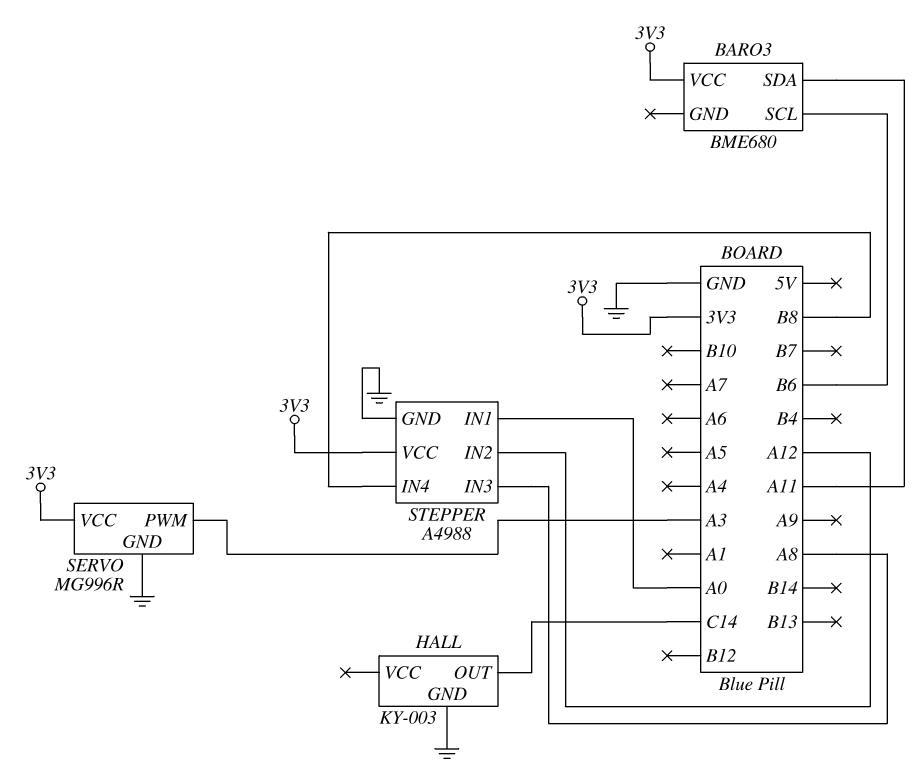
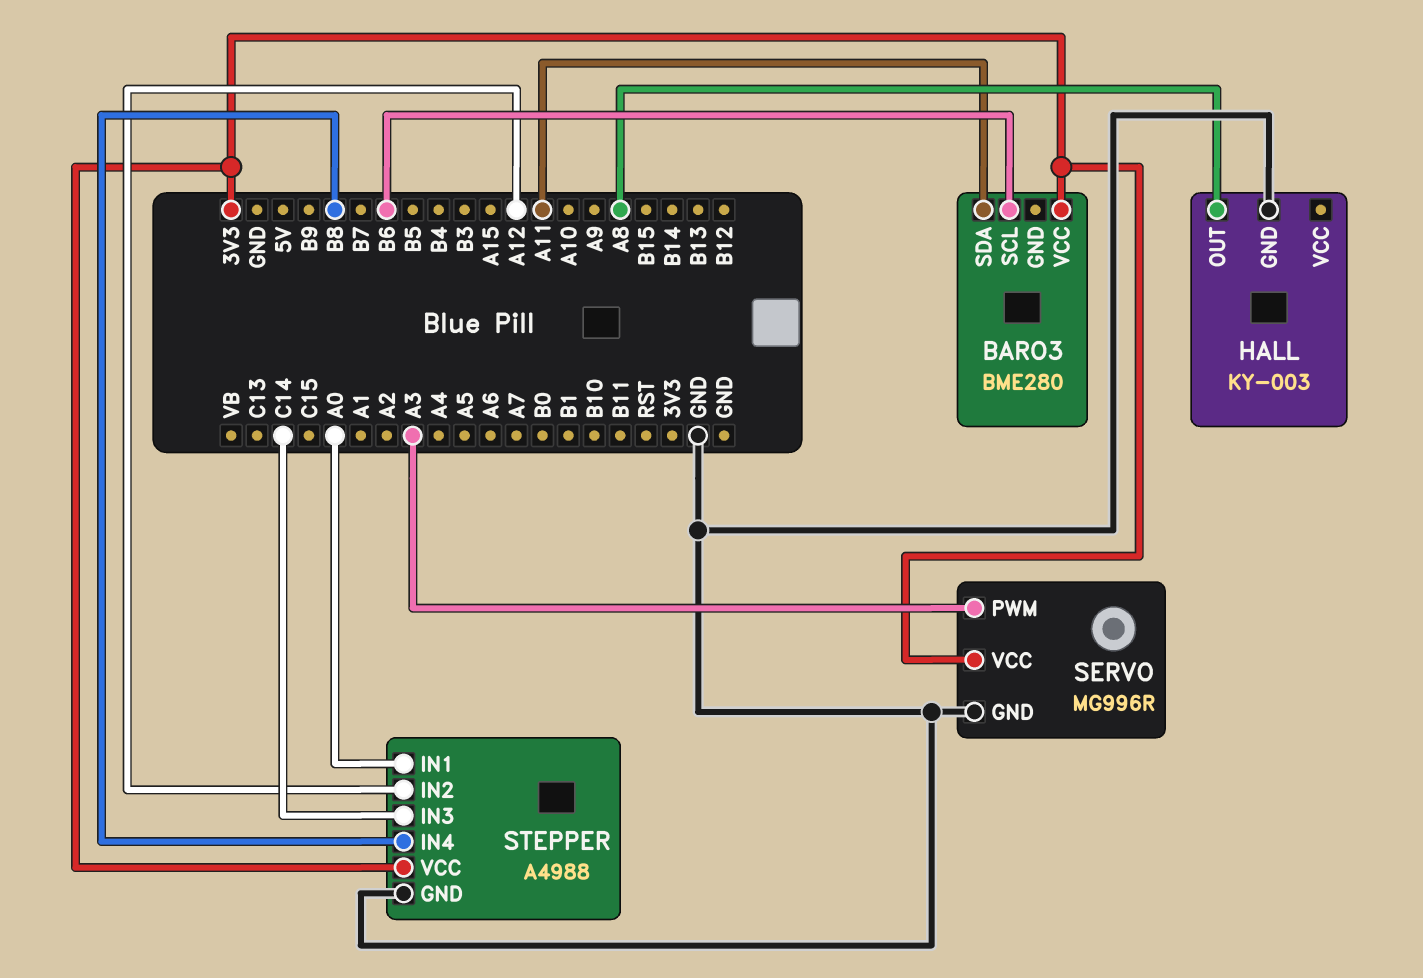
BARO3: BME680 -> BME280
HALL pin OUT: C14 -> A8
STEPPER pin IN3: A8 -> C14

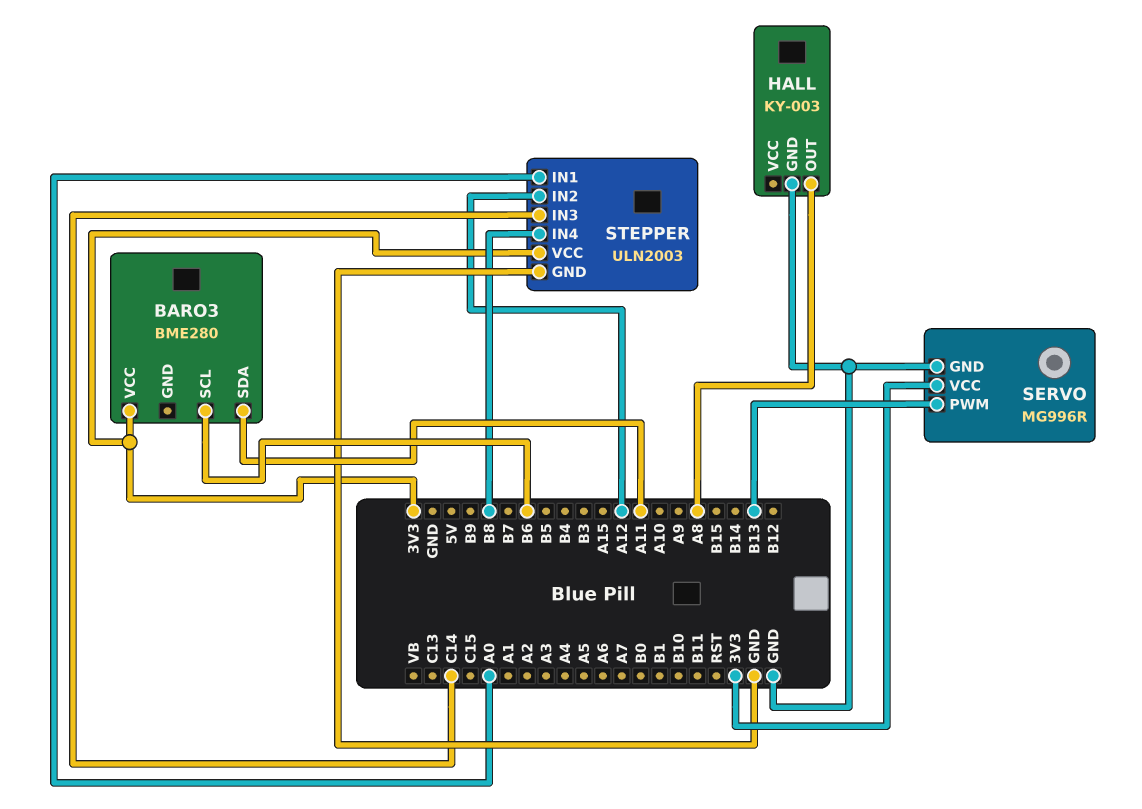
SERVO pin PWM: A3 -> B13
STEPPER: A4988 -> ULN2003

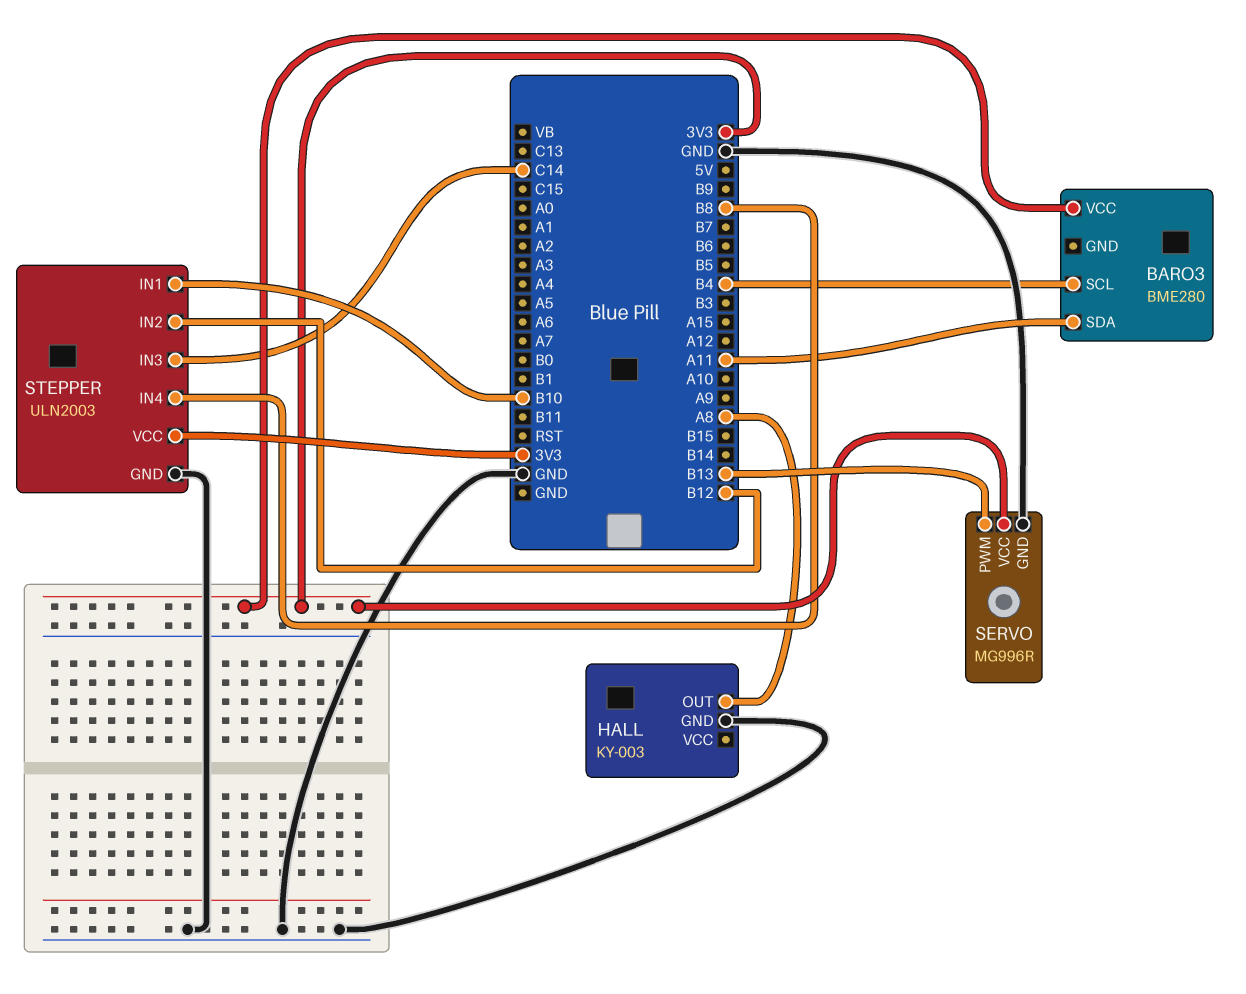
BARO3 pin SCL: B6 -> B4
STEPPER pin IN1: A0 -> B10
STEPPER pin IN2: A12 -> B12

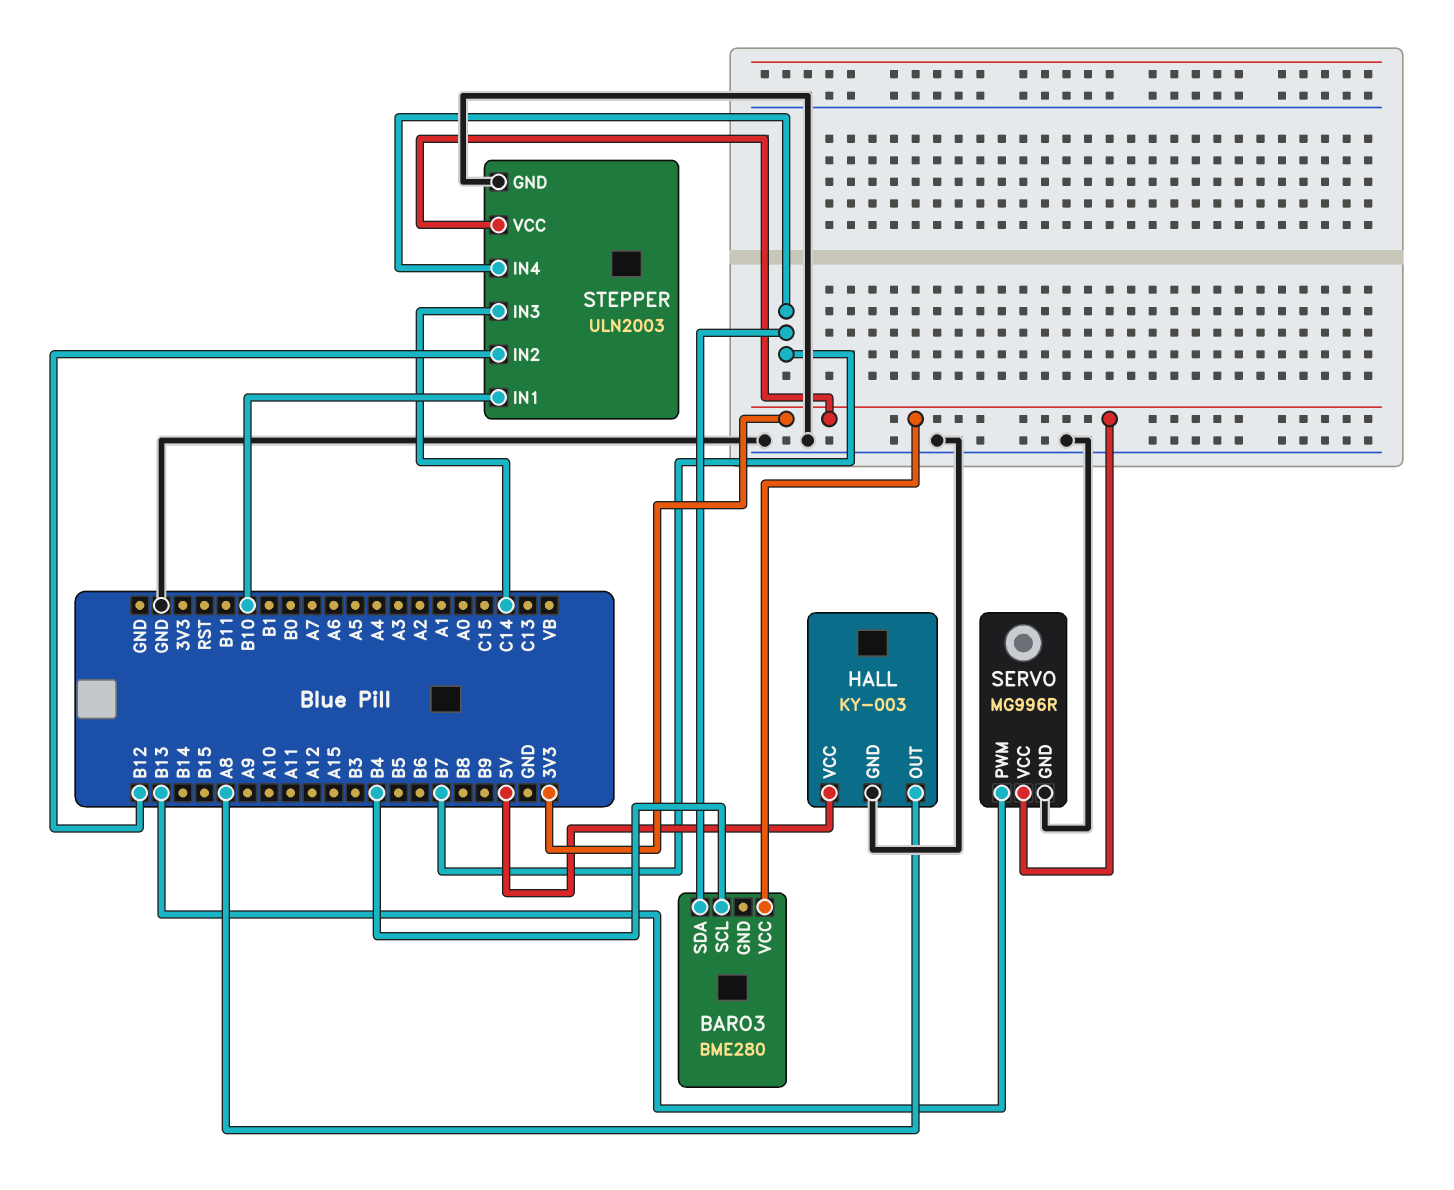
BARO3 pin SDA: A11 -> B7
HALL pin VCC: none -> 5V
STEPPER pin IN4: B8 -> B7

